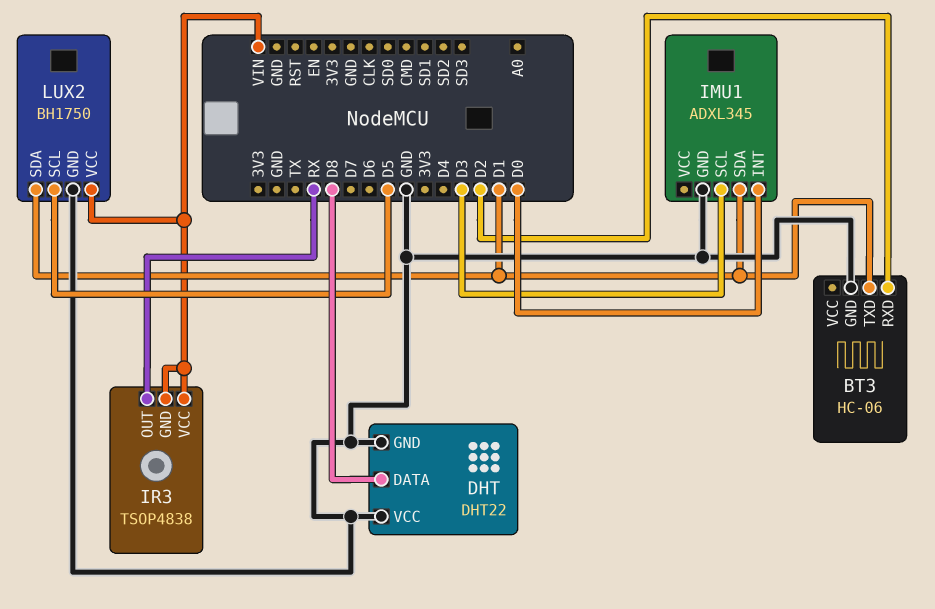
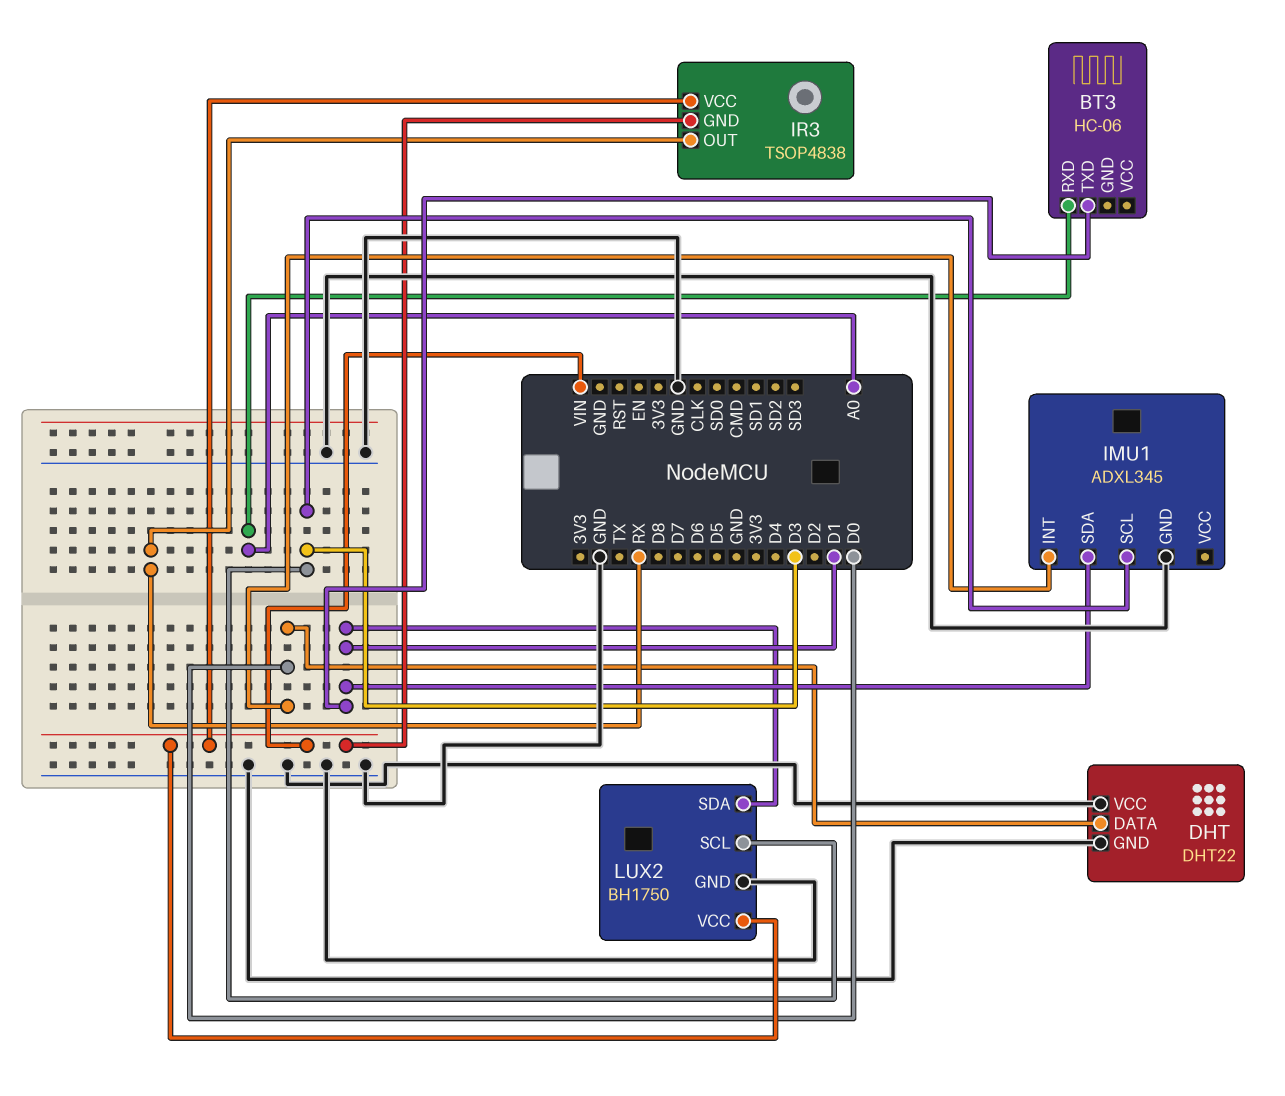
BT3 pin GND: GND -> none
BT3 pin RXD: D2 -> A0
DHT pin DATA: D8 -> D0
LUX2 pin SCL: D5 -> D3

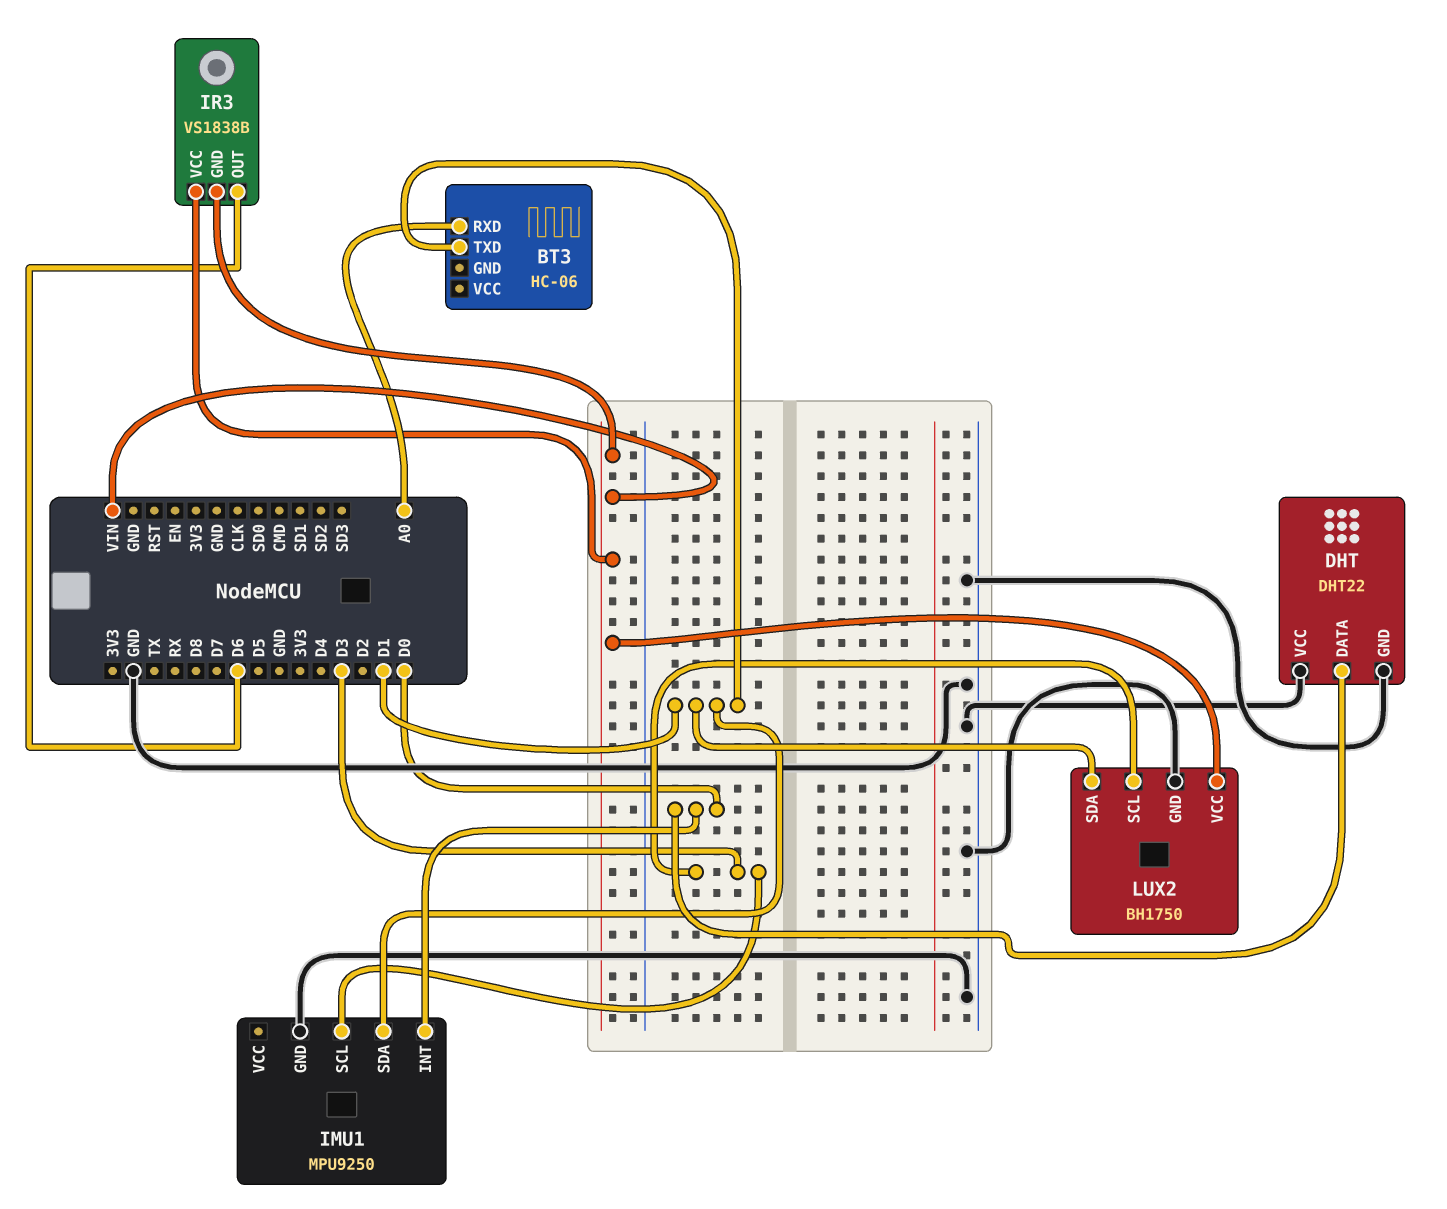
IMU1: ADXL345 -> MPU9250
IR3: TSOP4838 -> VS1838B
IR3 pin OUT: RX -> D6

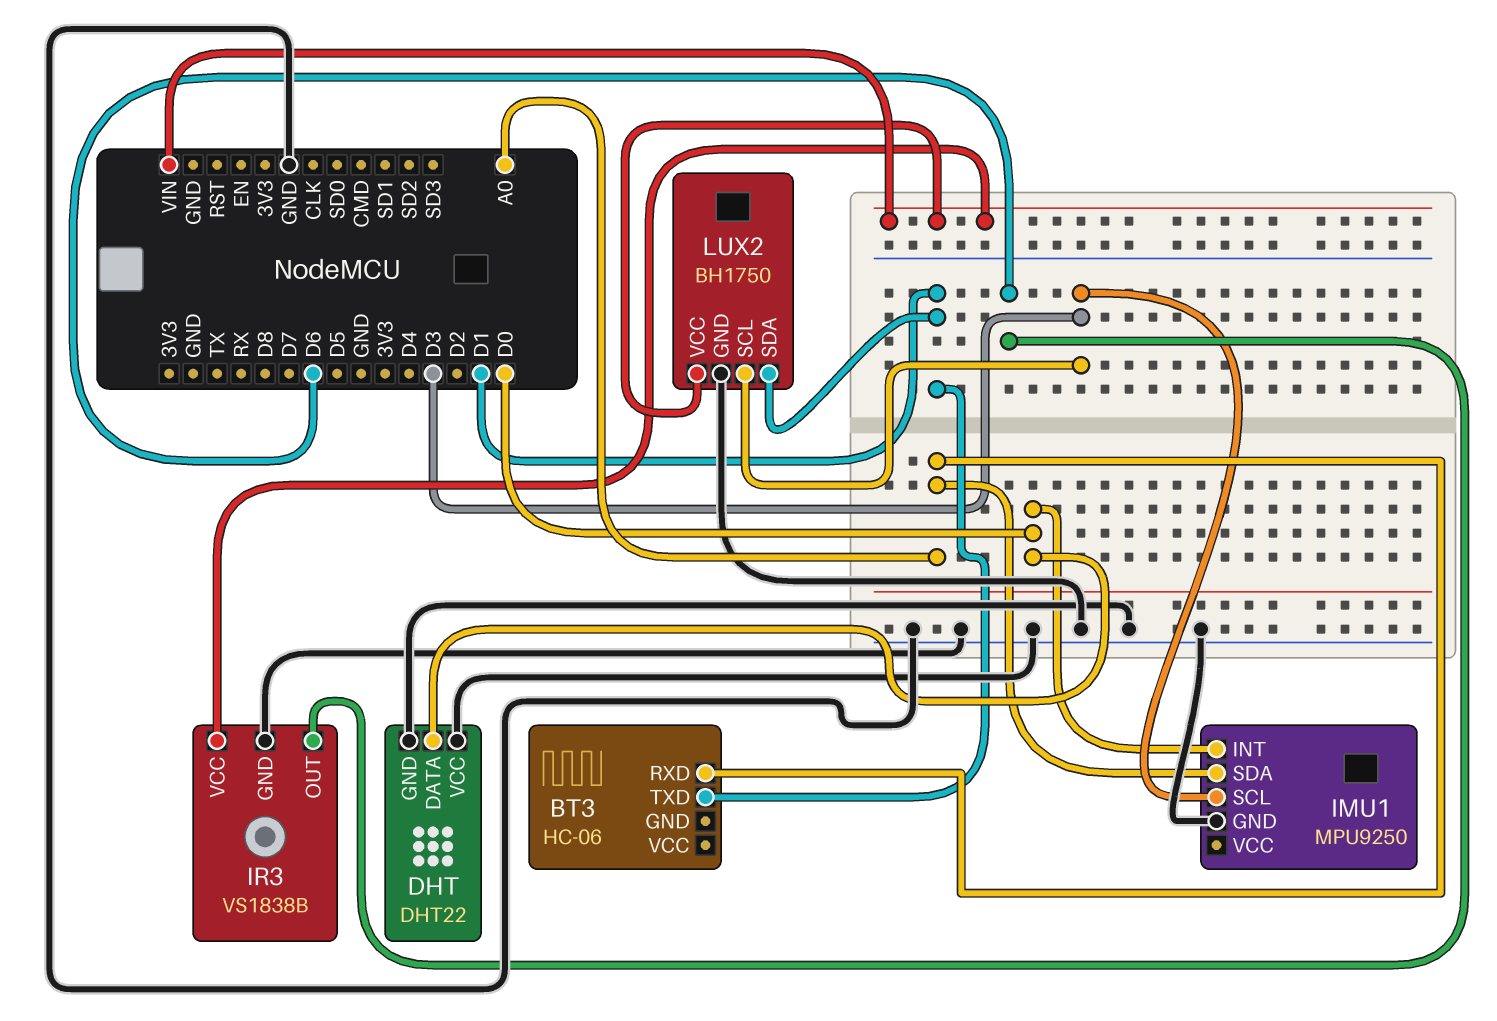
IMU1 pin SDA: D1 -> A0
IR3 pin GND: VIN -> GND

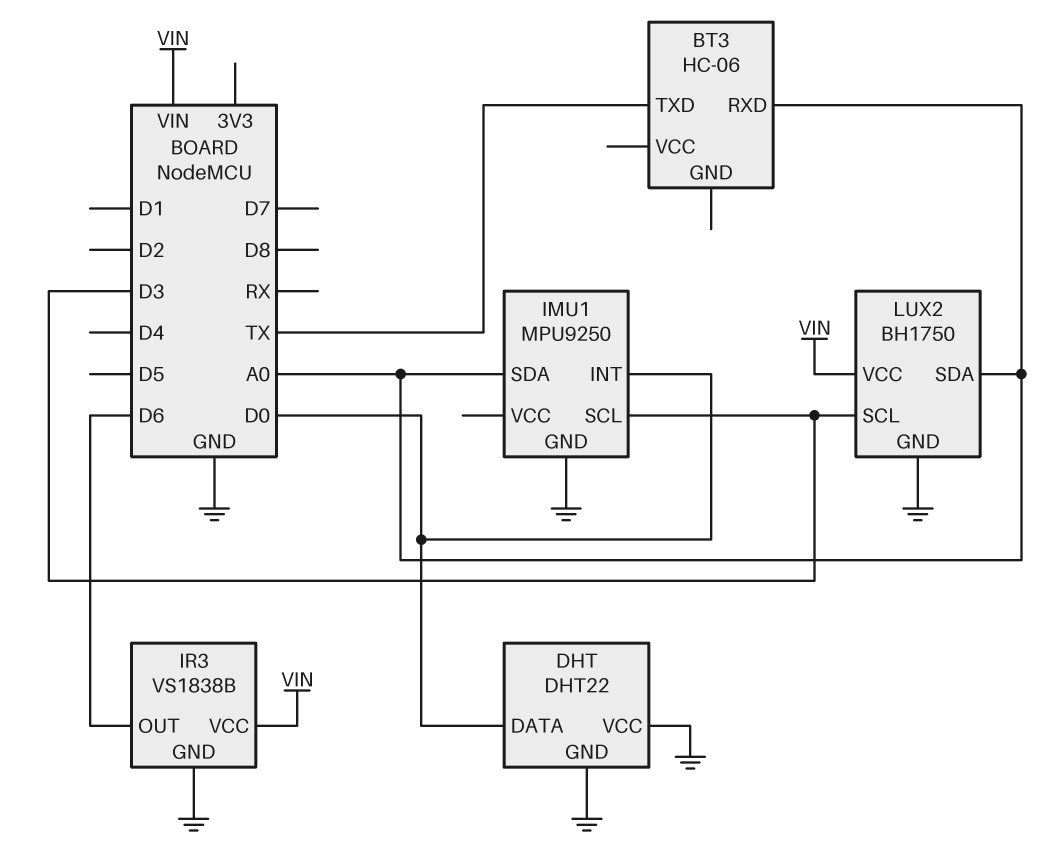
BT3 pin TXD: D1 -> TX
LUX2 pin SDA: D1 -> A0

